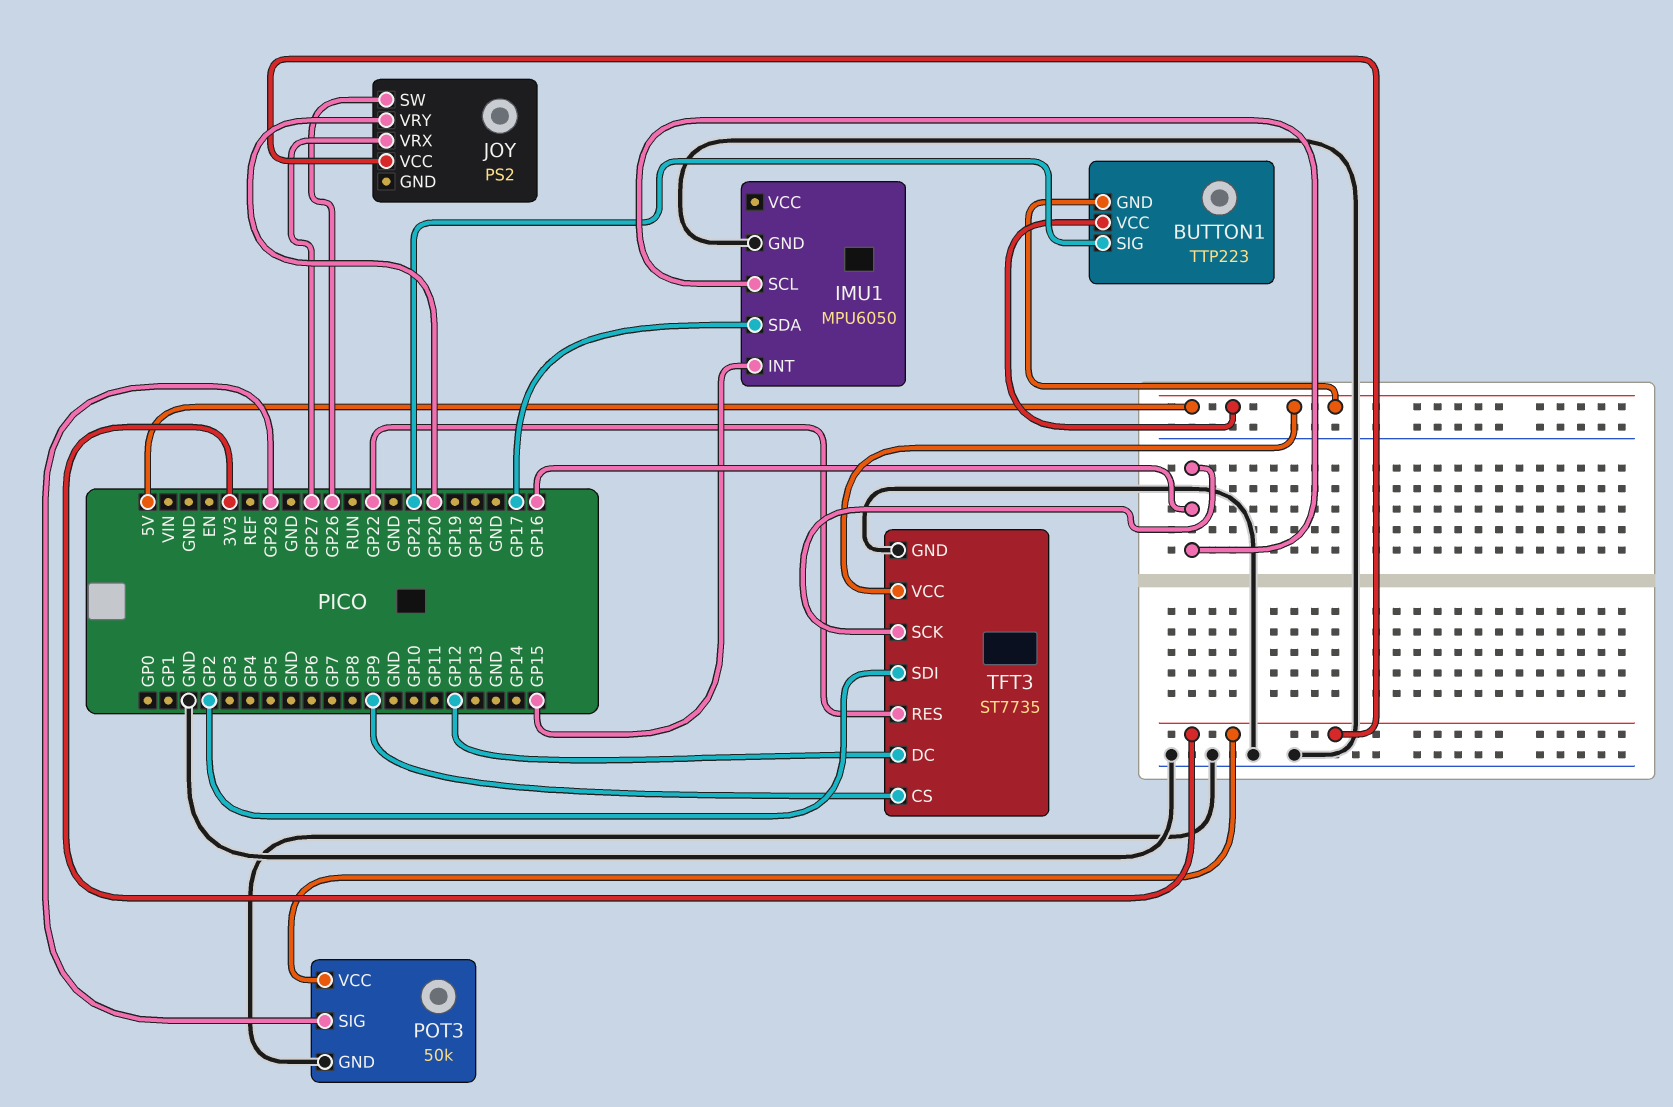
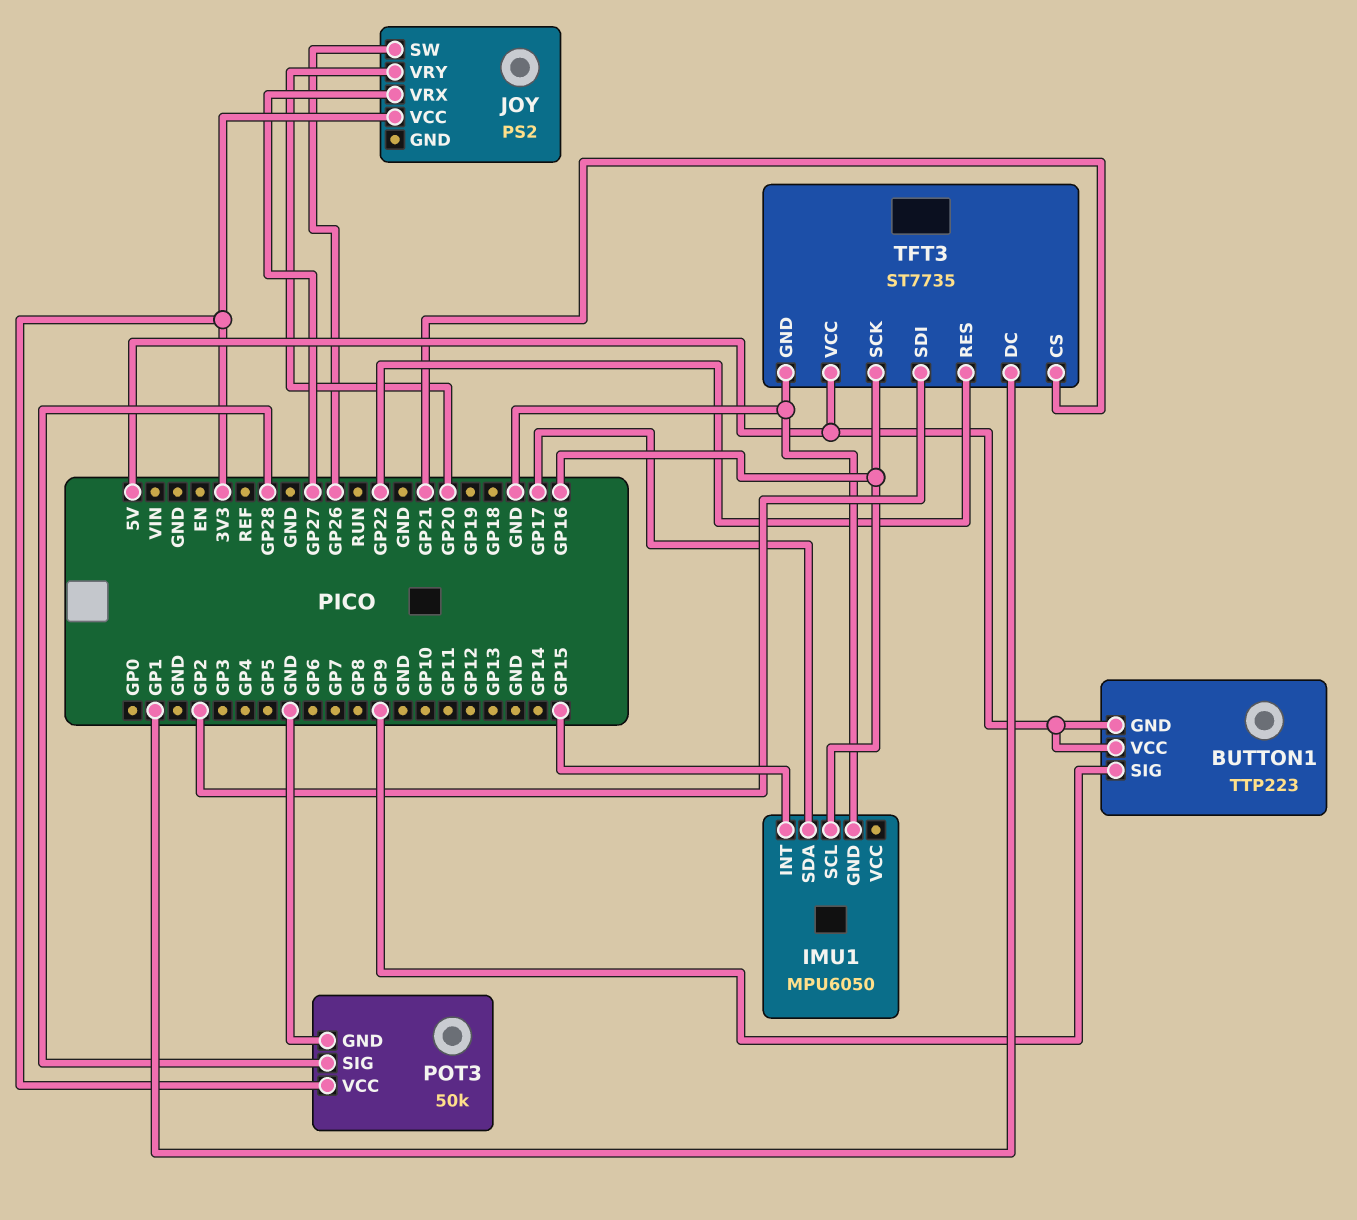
BUTTON1 pin SIG: GP21 -> GP9
TFT3 pin CS: GP9 -> GP21
TFT3 pin DC: GP12 -> GP1

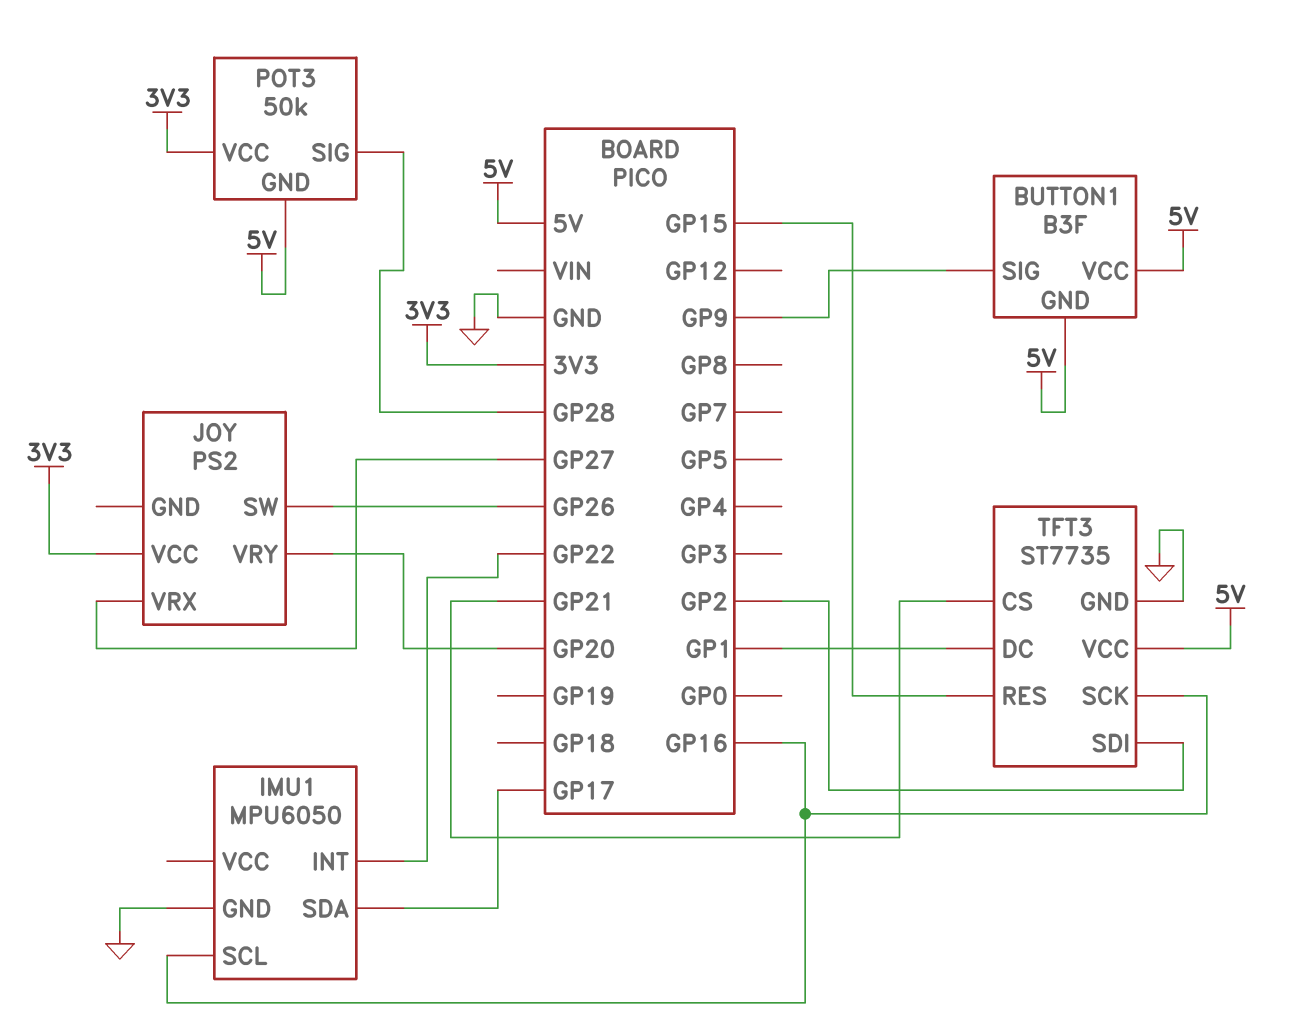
BUTTON1: TTP223 -> B3F
IMU1 pin INT: GP15 -> GP22
POT3 pin GND: GND -> 5V
TFT3 pin RES: GP22 -> GP15

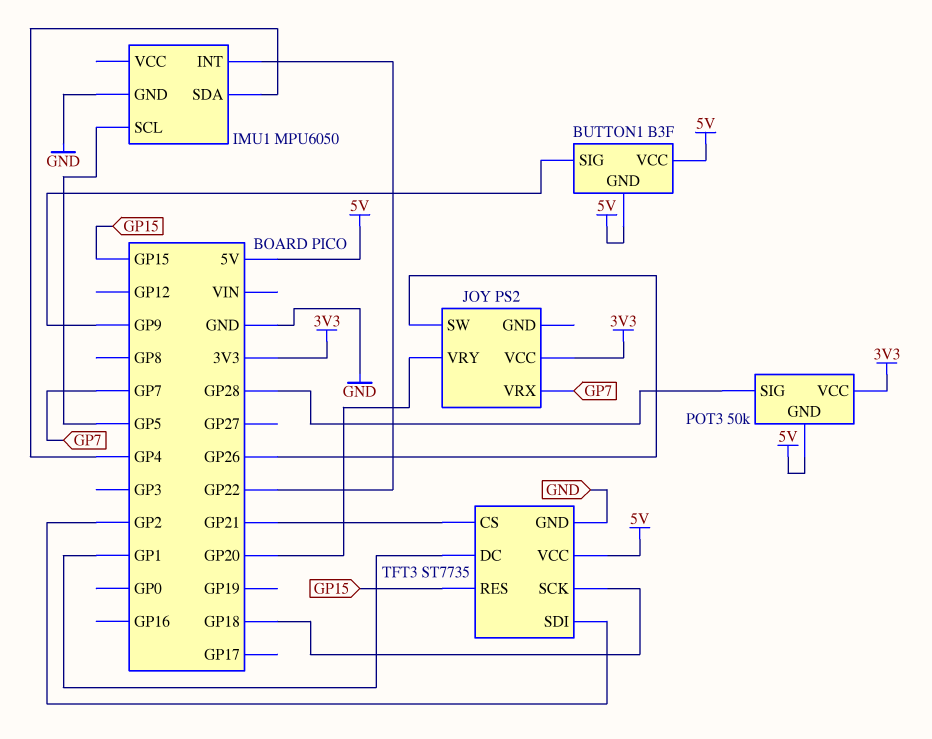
IMU1 pin SCL: GP16 -> GP5
IMU1 pin SDA: GP17 -> GP4
JOY pin VRX: GP27 -> GP7
TFT3 pin SCK: GP16 -> GP18

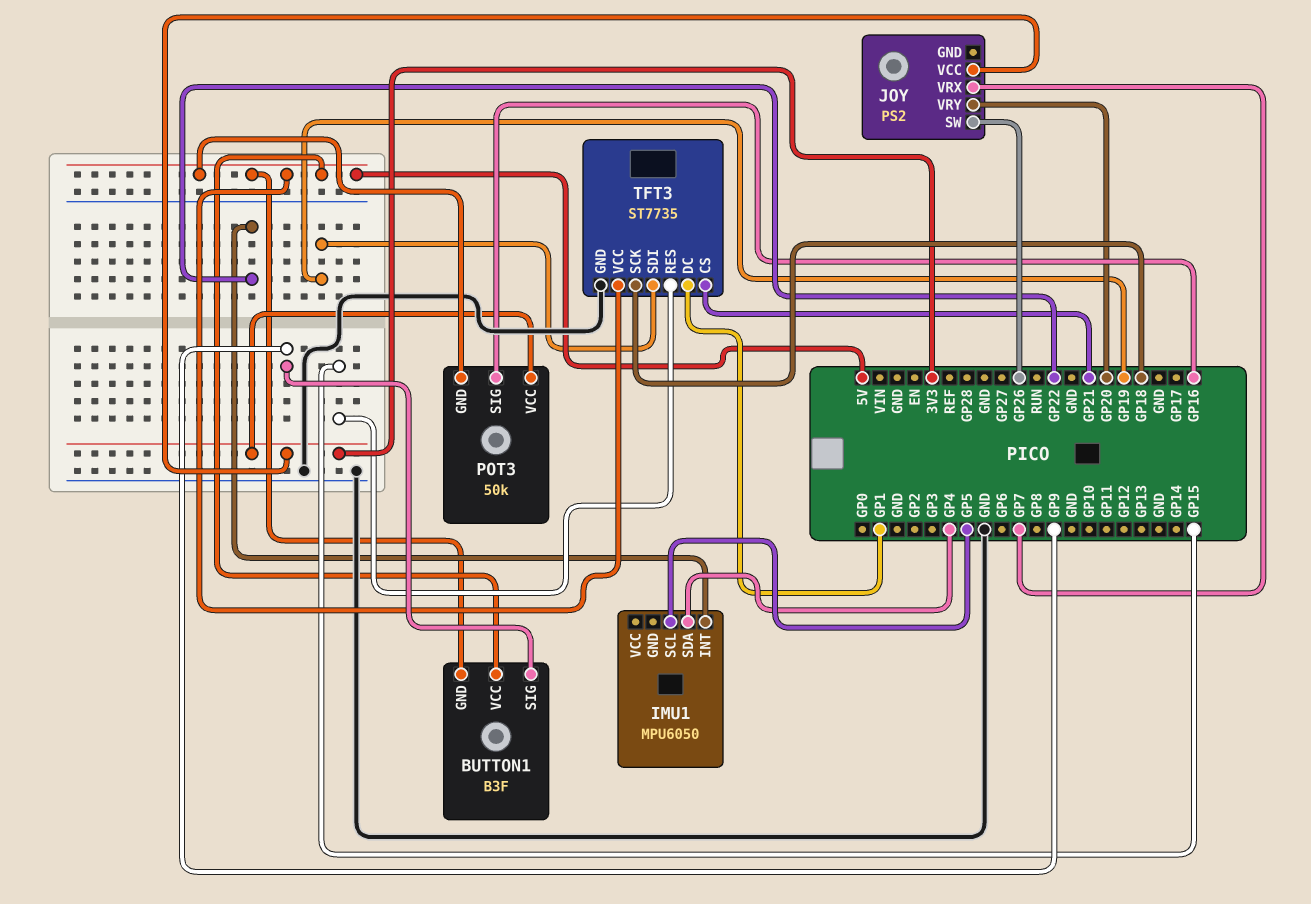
IMU1 pin GND: GND -> none
POT3 pin SIG: GP28 -> GP16
TFT3 pin SDI: GP2 -> GP19

